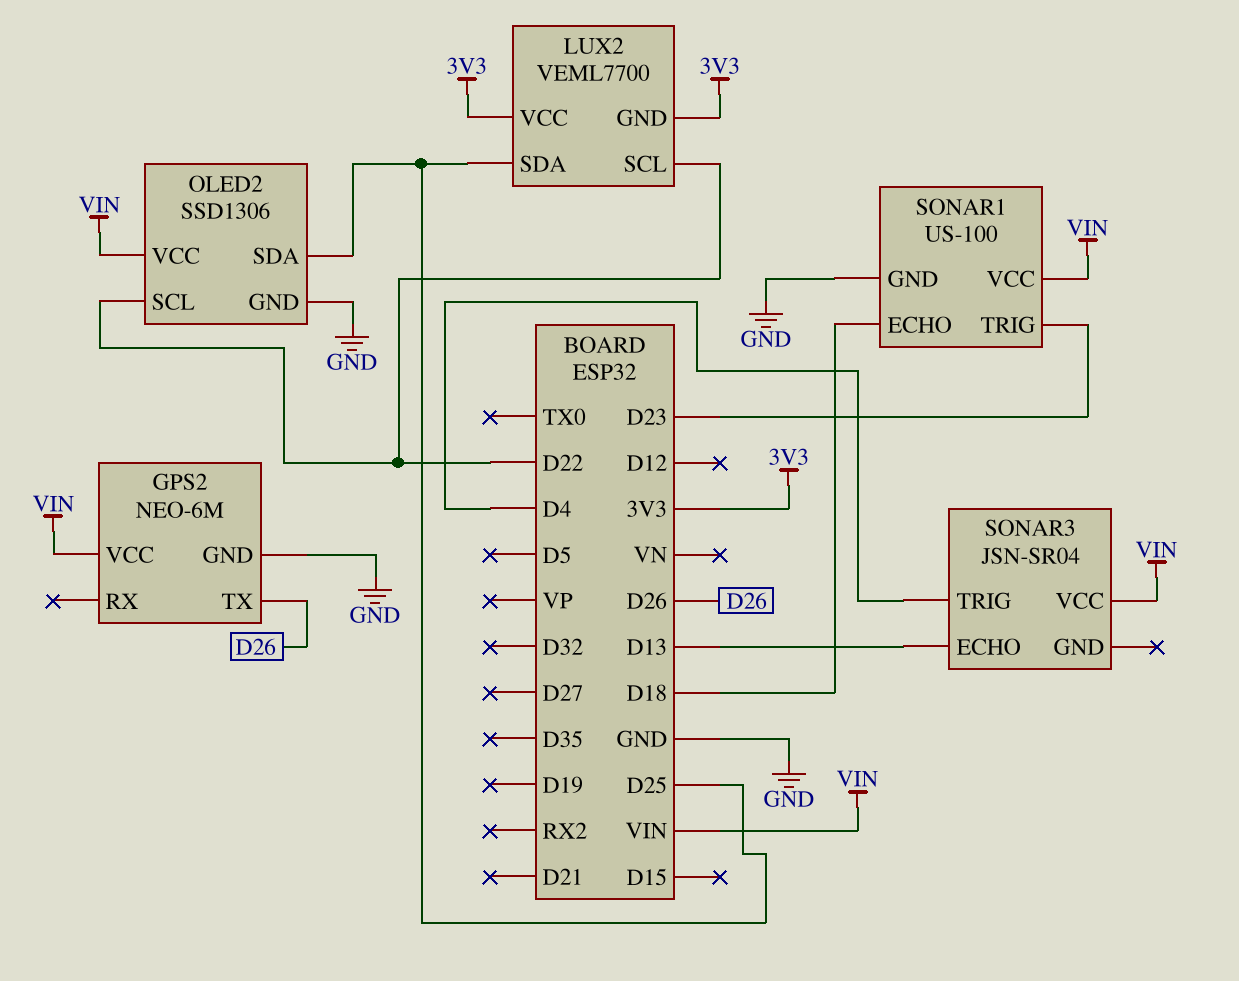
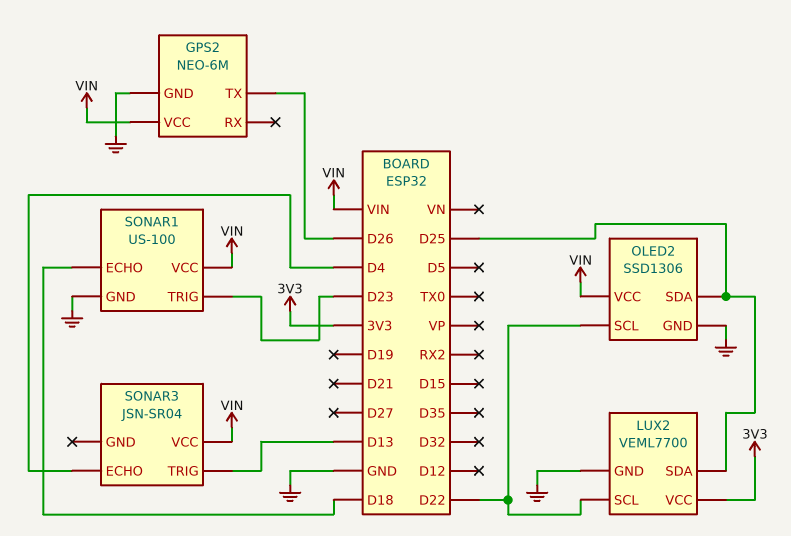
LUX2 pin GND: 3V3 -> GND
SONAR3 pin ECHO: D13 -> D4
SONAR3 pin TRIG: D4 -> D13

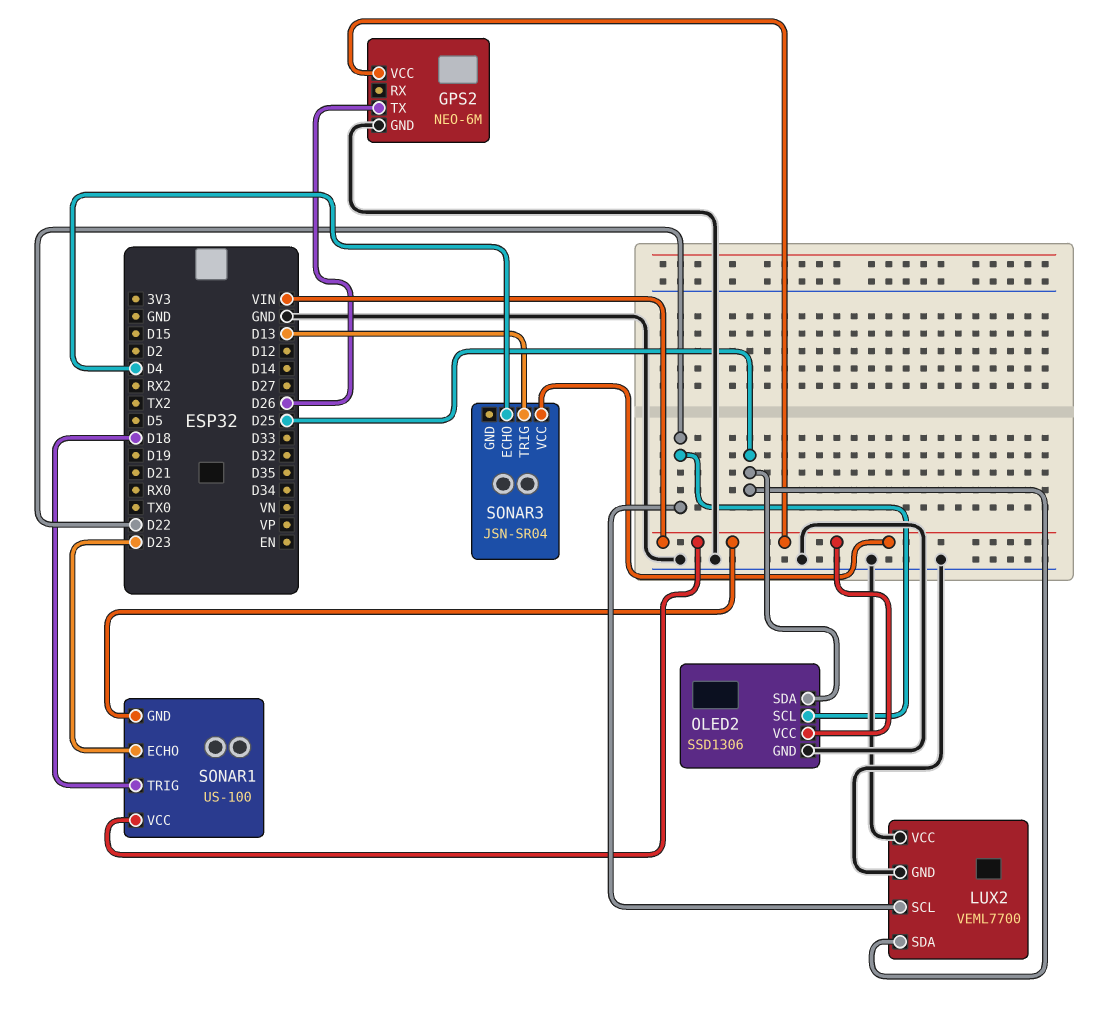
LUX2 pin VCC: 3V3 -> GND
SONAR1 pin ECHO: D18 -> D23
SONAR1 pin GND: GND -> VIN
SONAR1 pin TRIG: D23 -> D18

